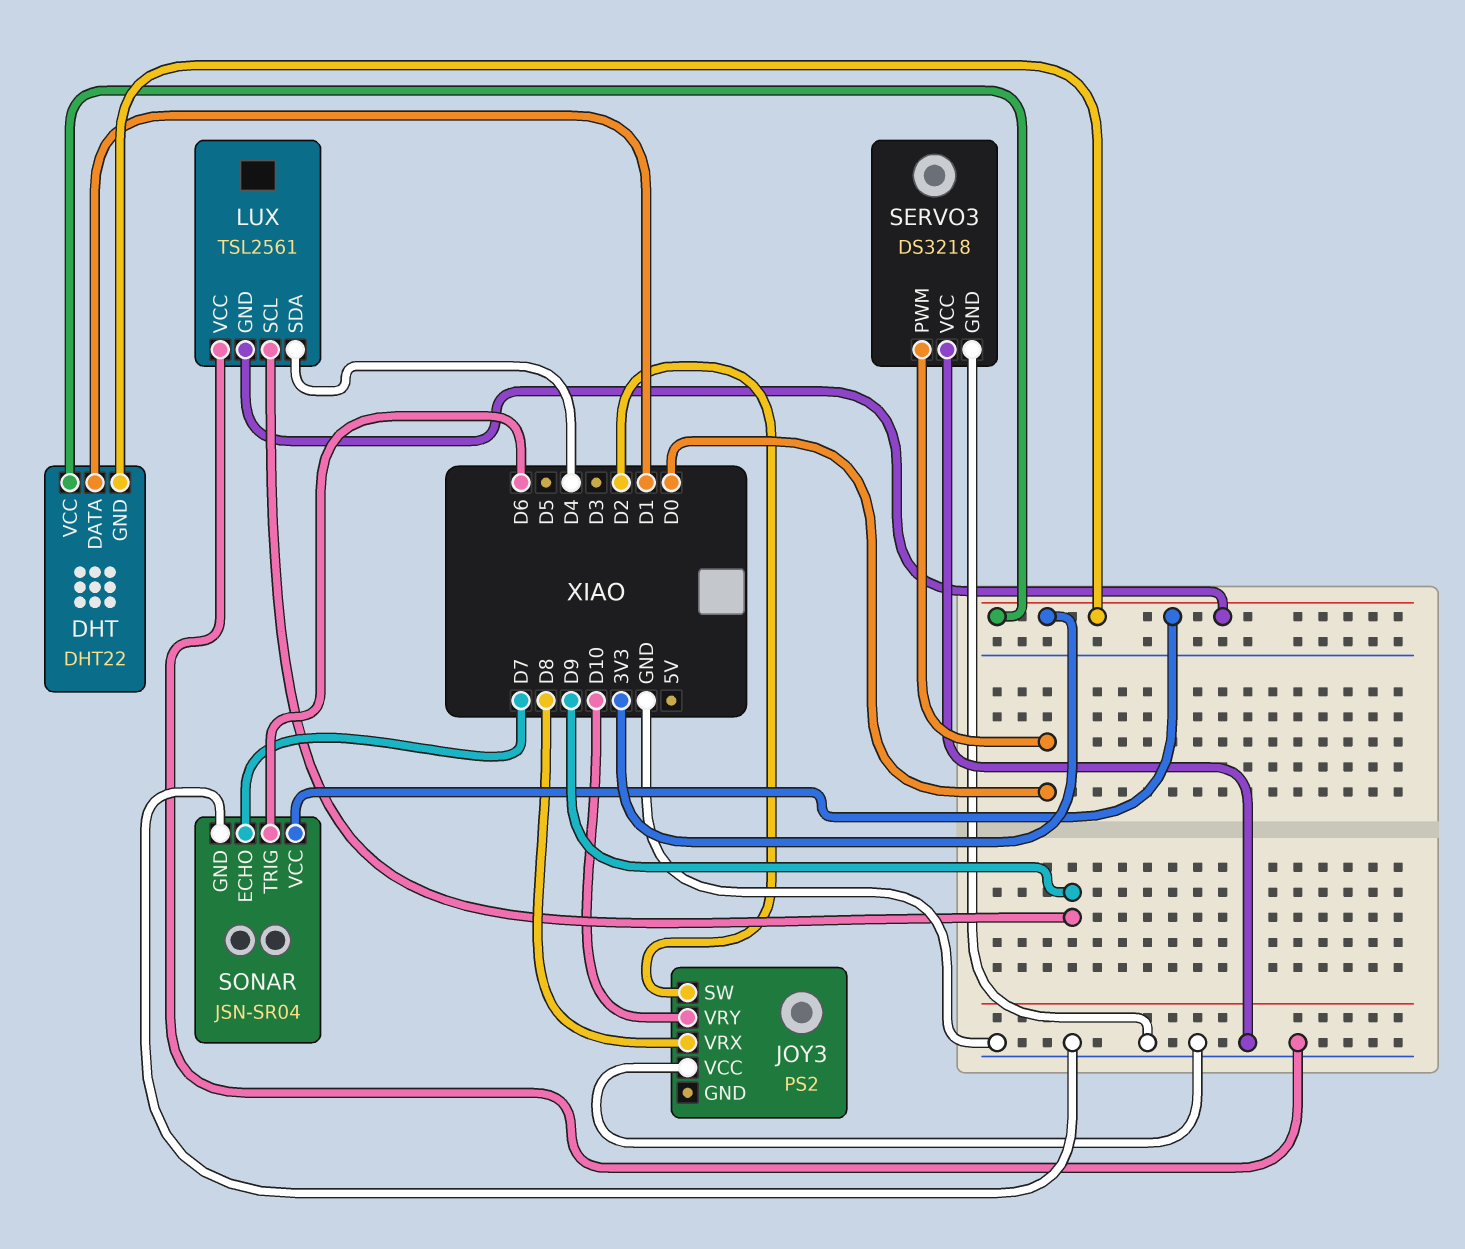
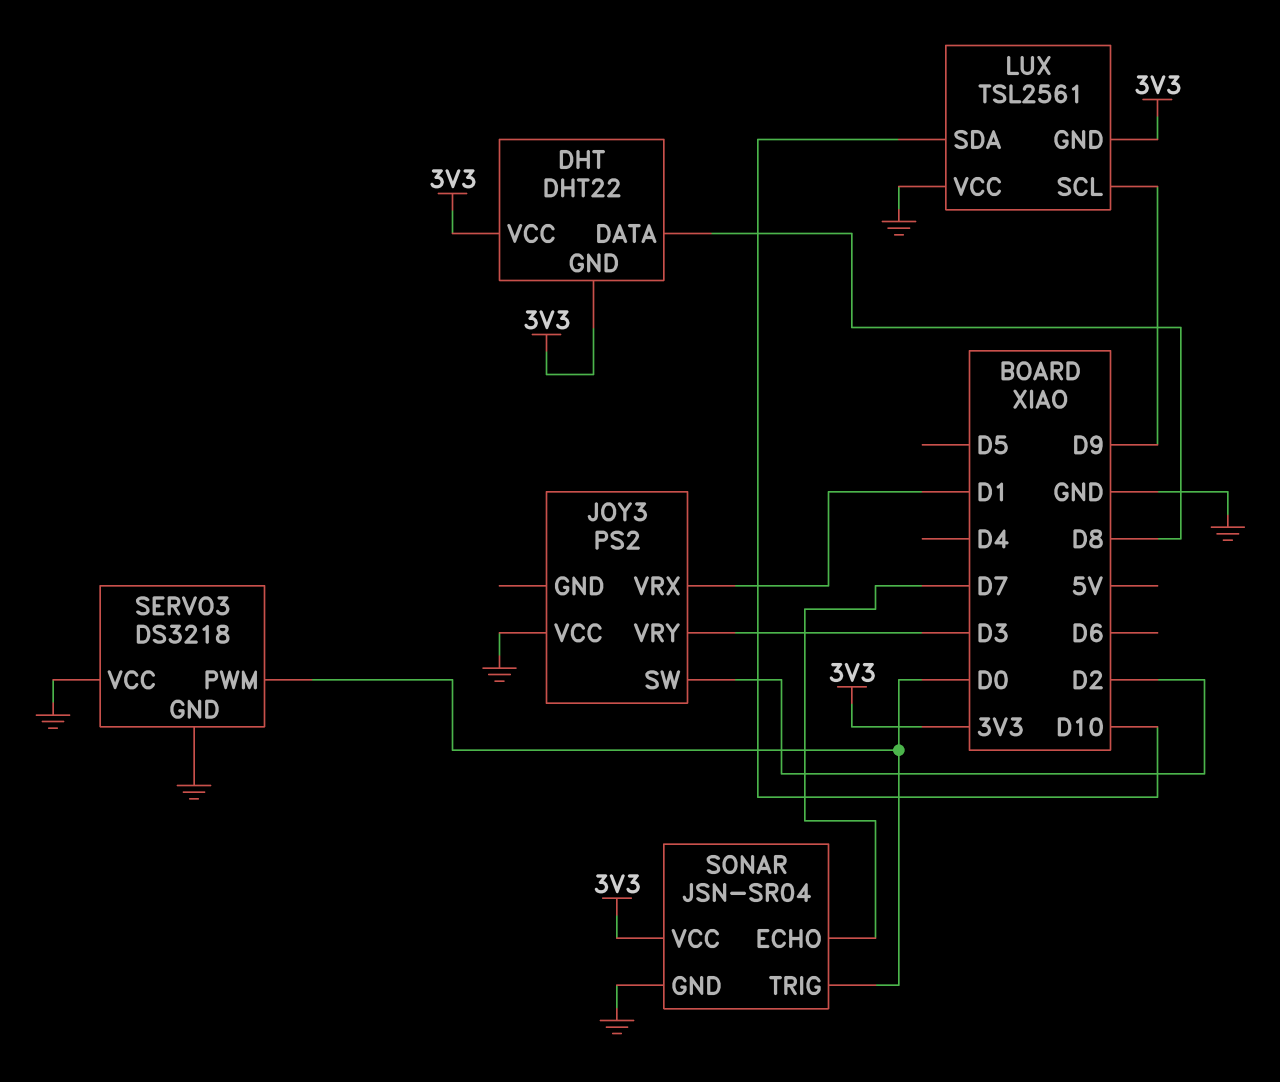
DHT pin DATA: D1 -> D8
JOY3 pin VRX: D8 -> D1
JOY3 pin VRY: D10 -> D3
LUX pin SDA: D4 -> D10
SONAR pin TRIG: D6 -> D0

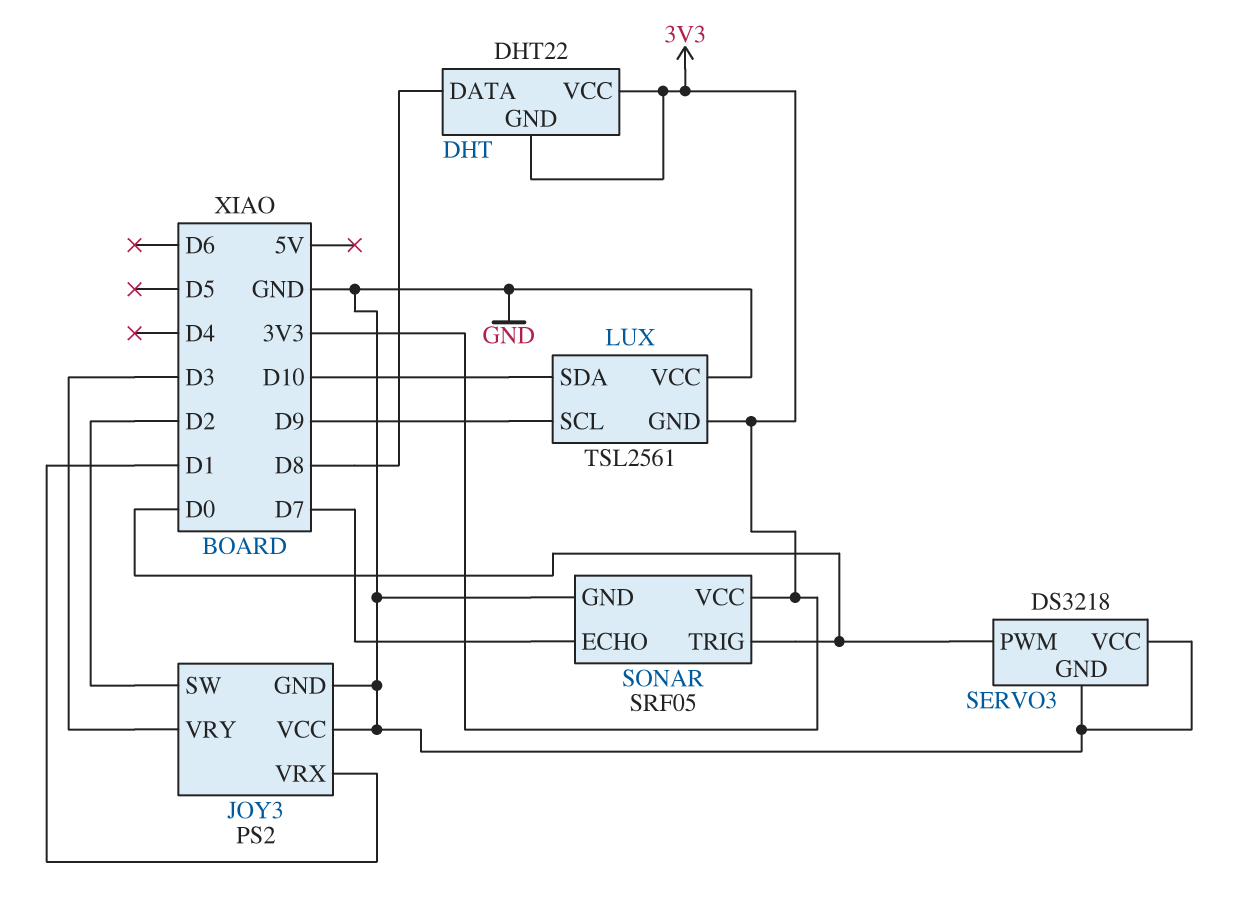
JOY3 pin GND: none -> GND
SONAR: JSN-SR04 -> SRF05

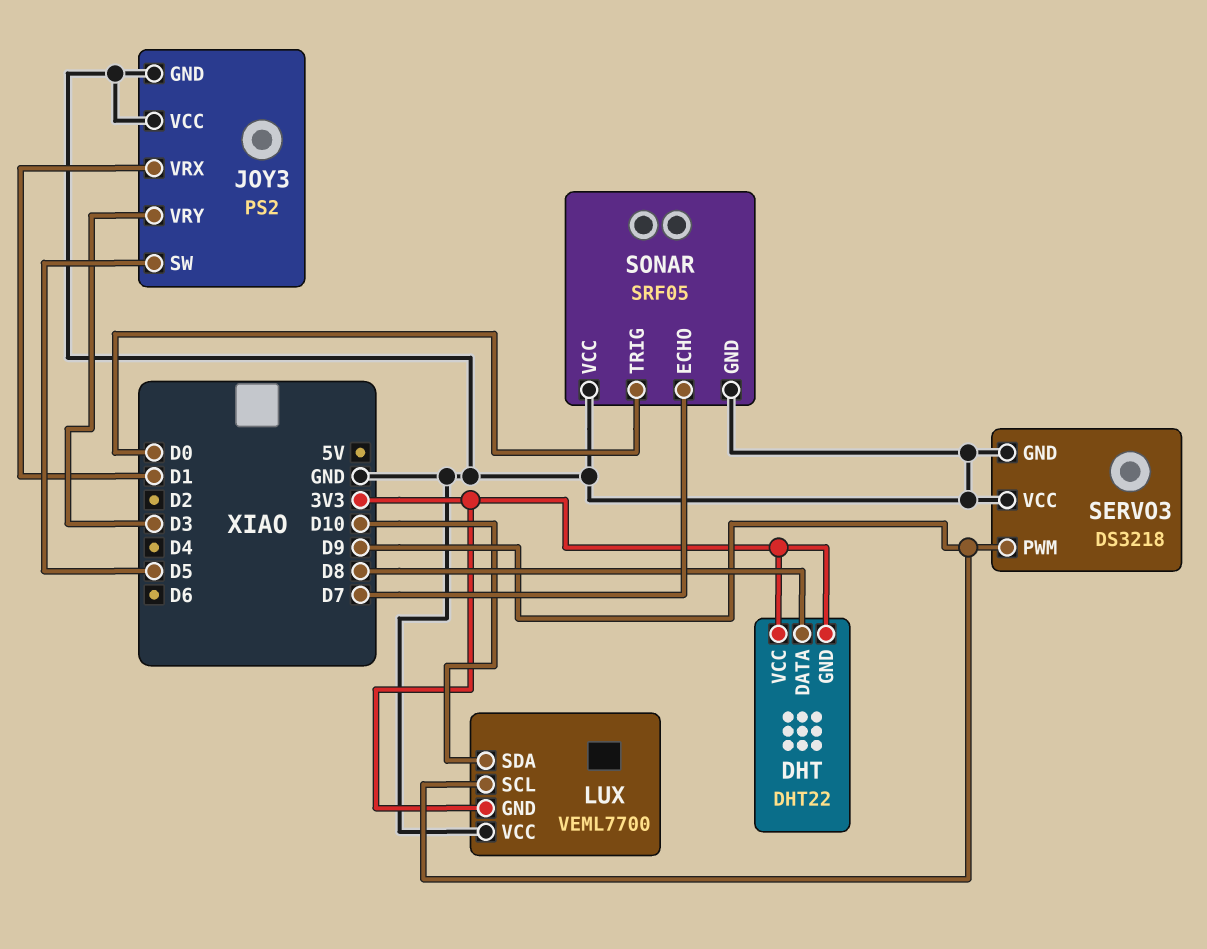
JOY3 pin SW: D2 -> D5
LUX: TSL2561 -> VEML7700
SERVO3 pin PWM: D0 -> D9
SONAR pin VCC: 3V3 -> GND

